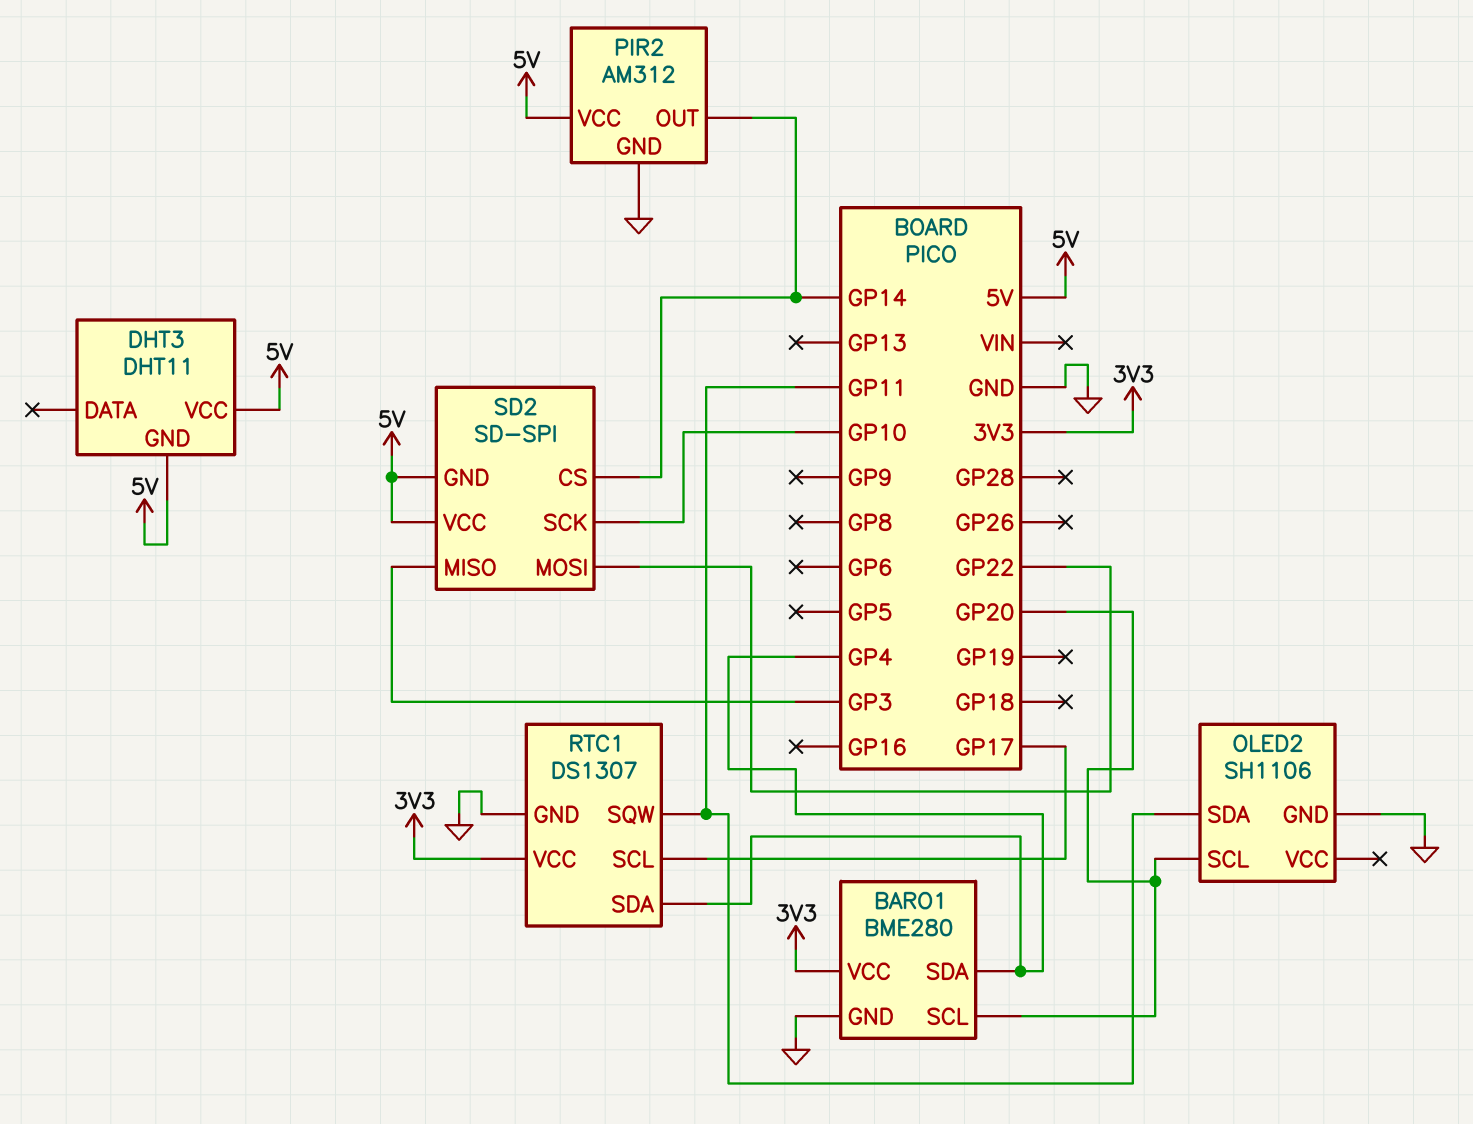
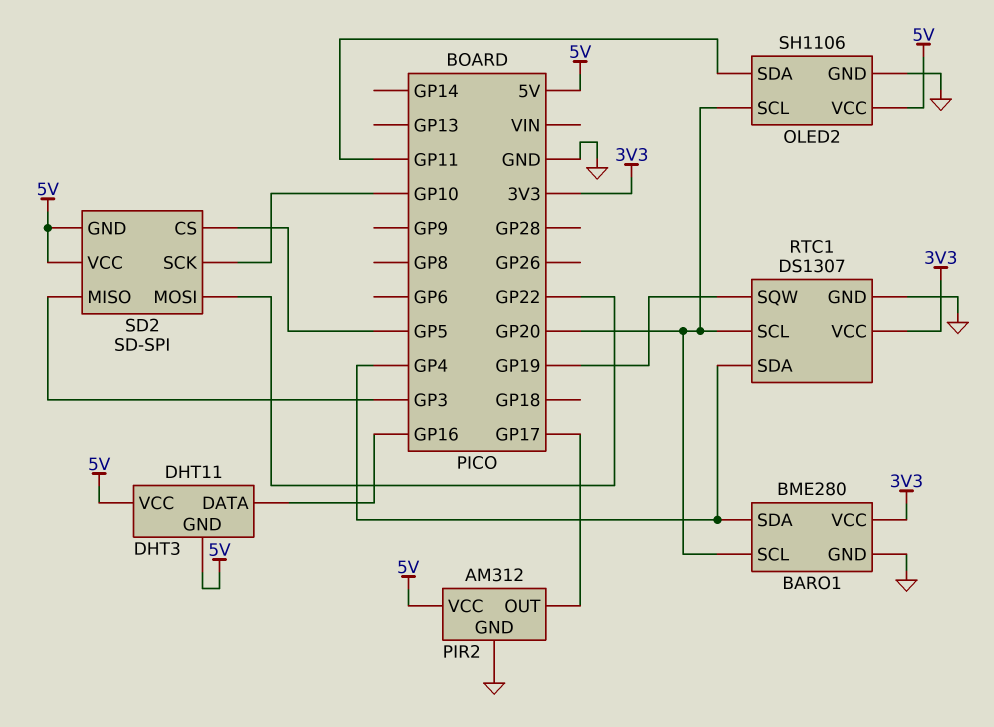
DHT3 pin DATA: none -> GP16
OLED2 pin VCC: none -> 5V
PIR2 pin OUT: GP14 -> GP17
RTC1 pin SCL: GP17 -> GP20
RTC1 pin SQW: GP11 -> GP19
SD2 pin CS: GP14 -> GP5

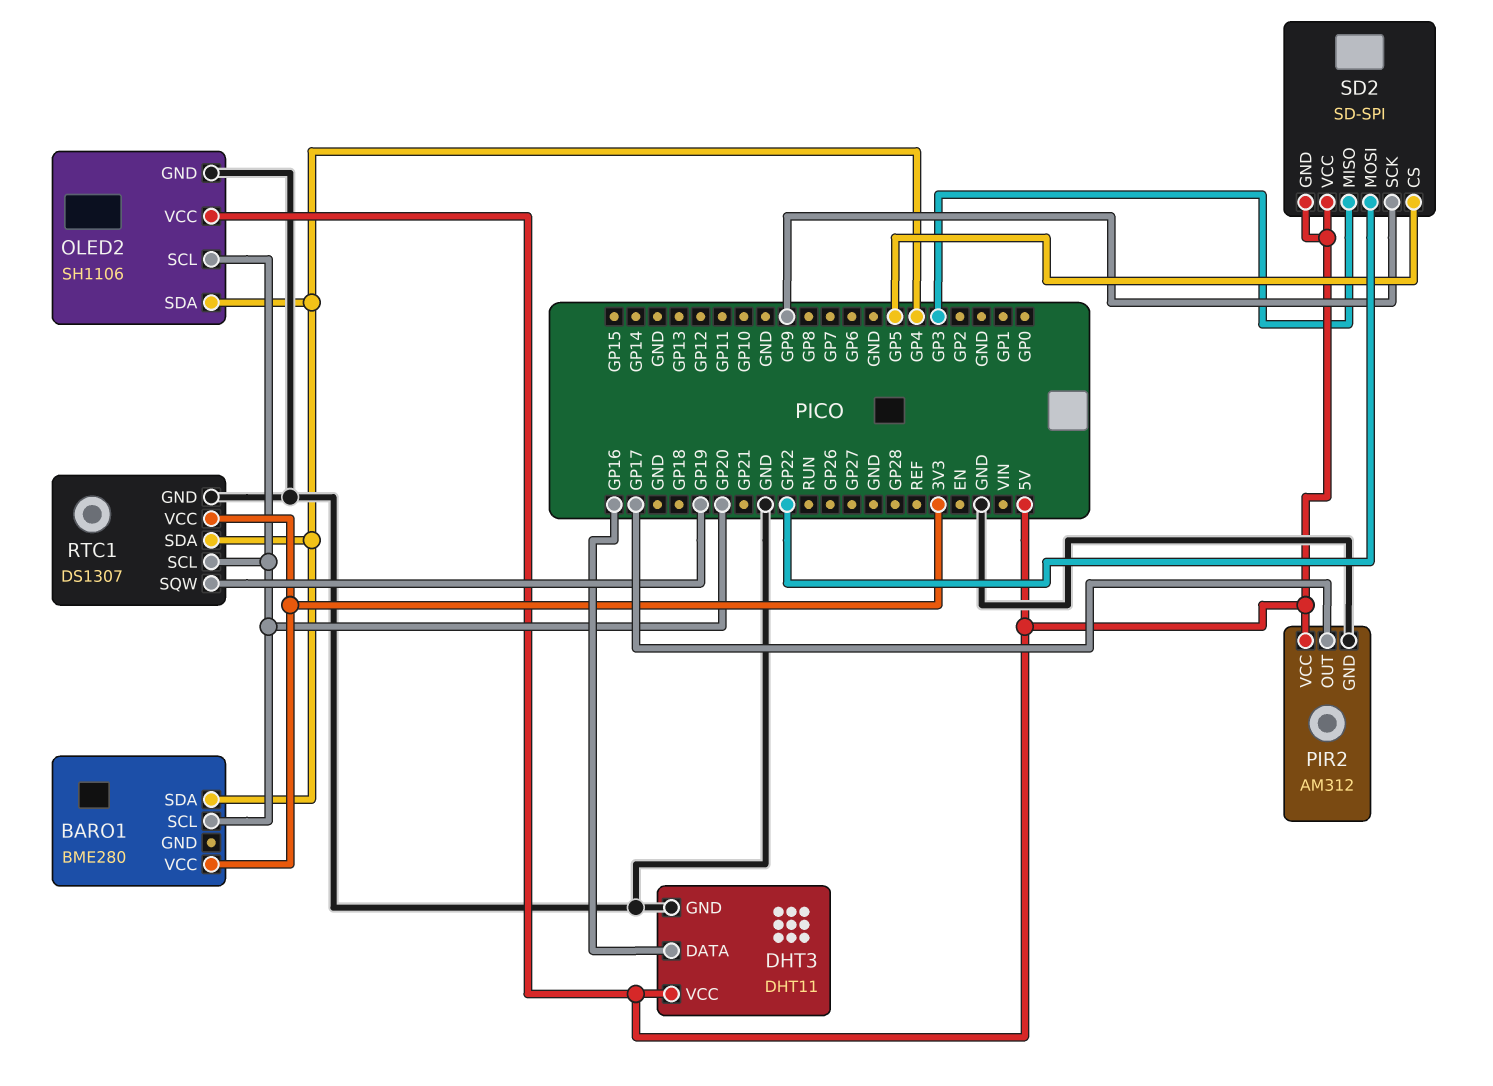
BARO1 pin GND: GND -> none
DHT3 pin GND: 5V -> GND
OLED2 pin SDA: GP11 -> GP4
SD2 pin SCK: GP10 -> GP9

